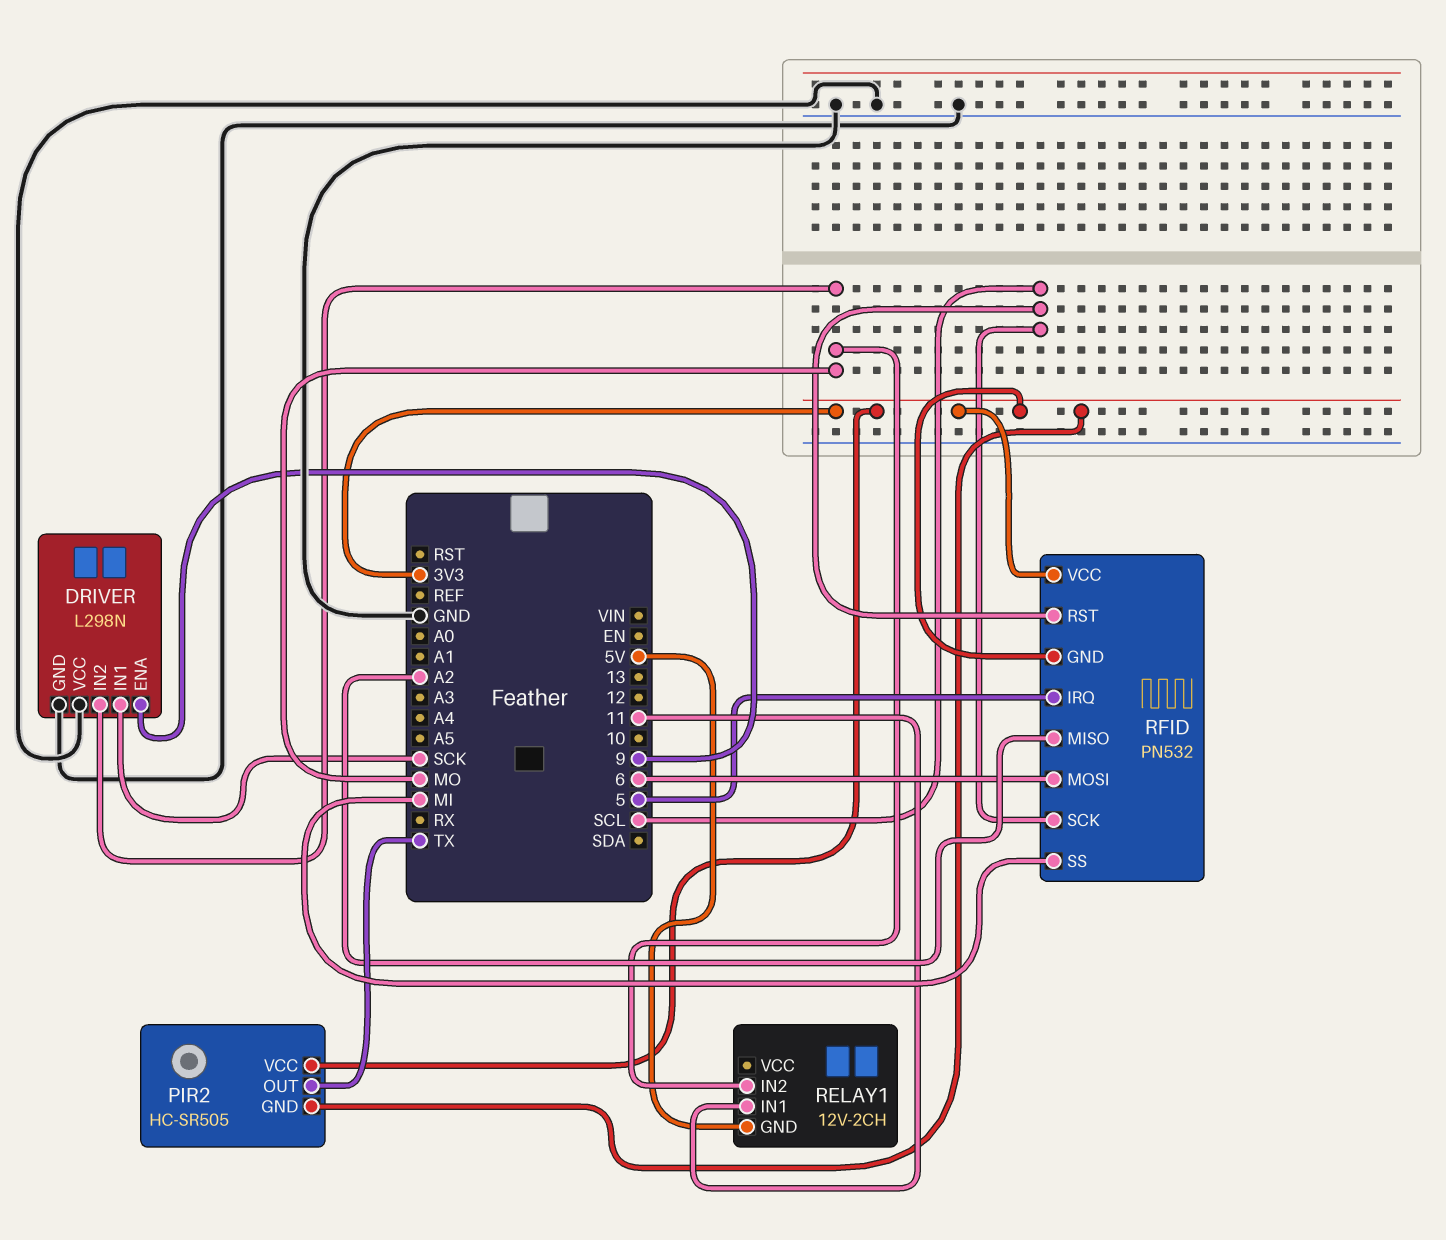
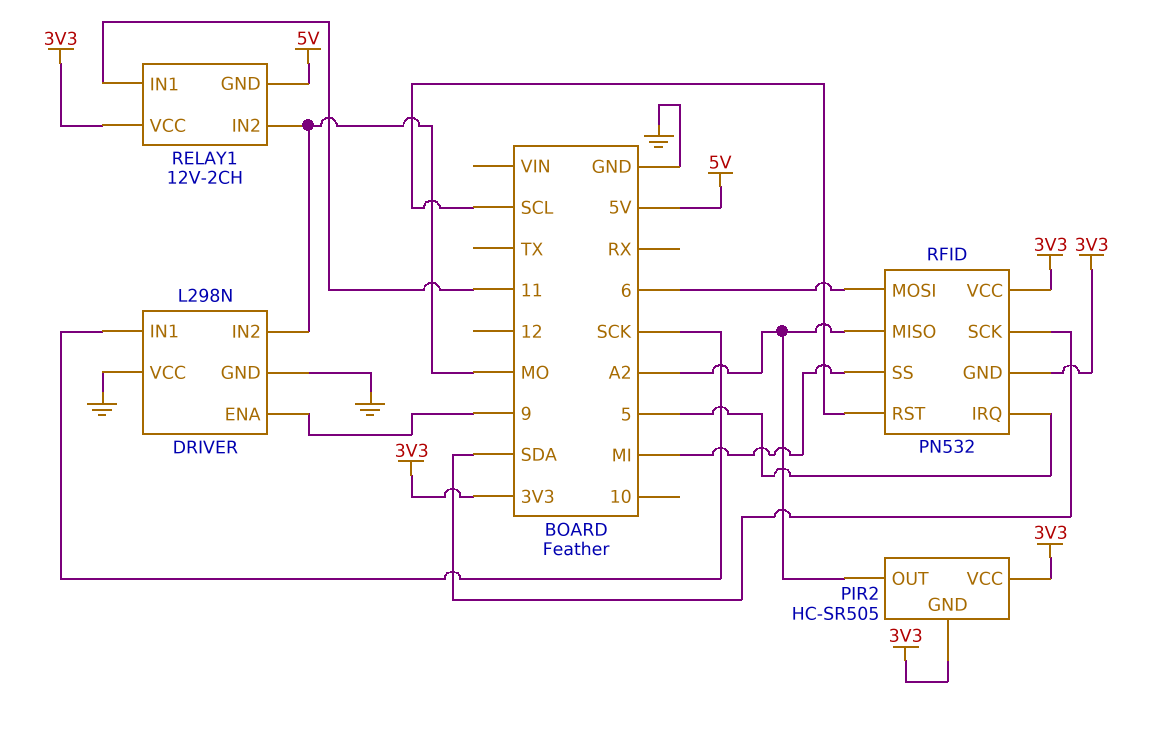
PIR2 pin OUT: TX -> A2
RELAY1 pin VCC: none -> 3V3
RFID pin SCK: SCL -> SDA

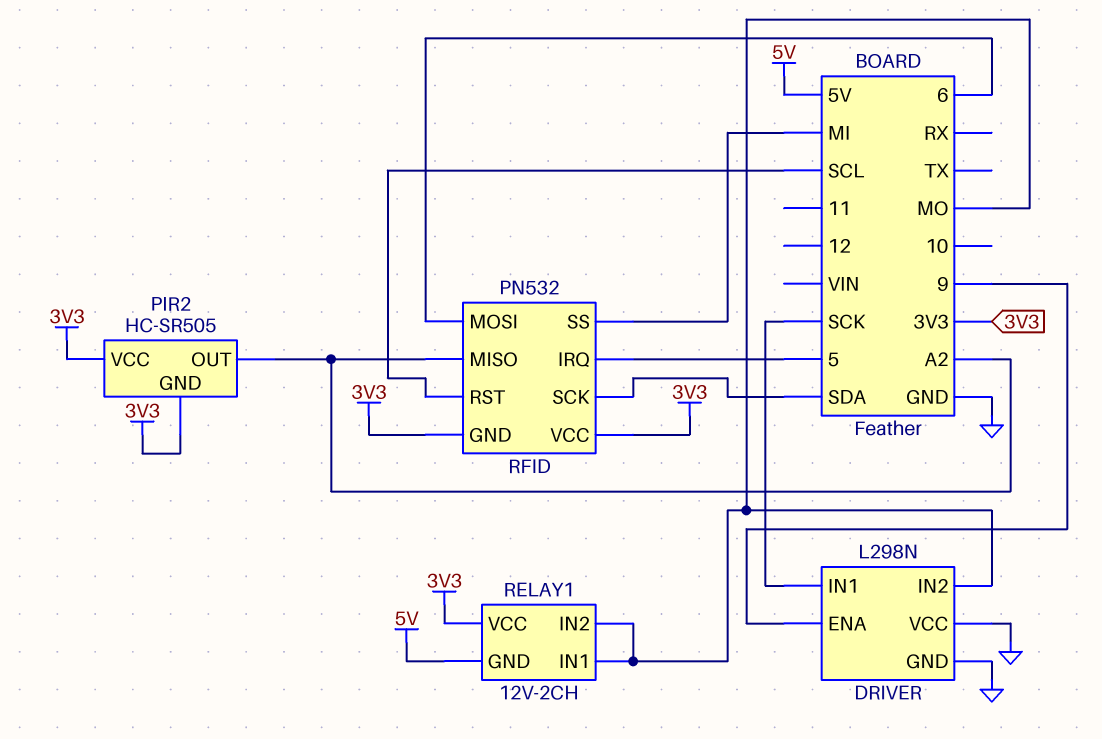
RELAY1 pin IN1: 11 -> MO

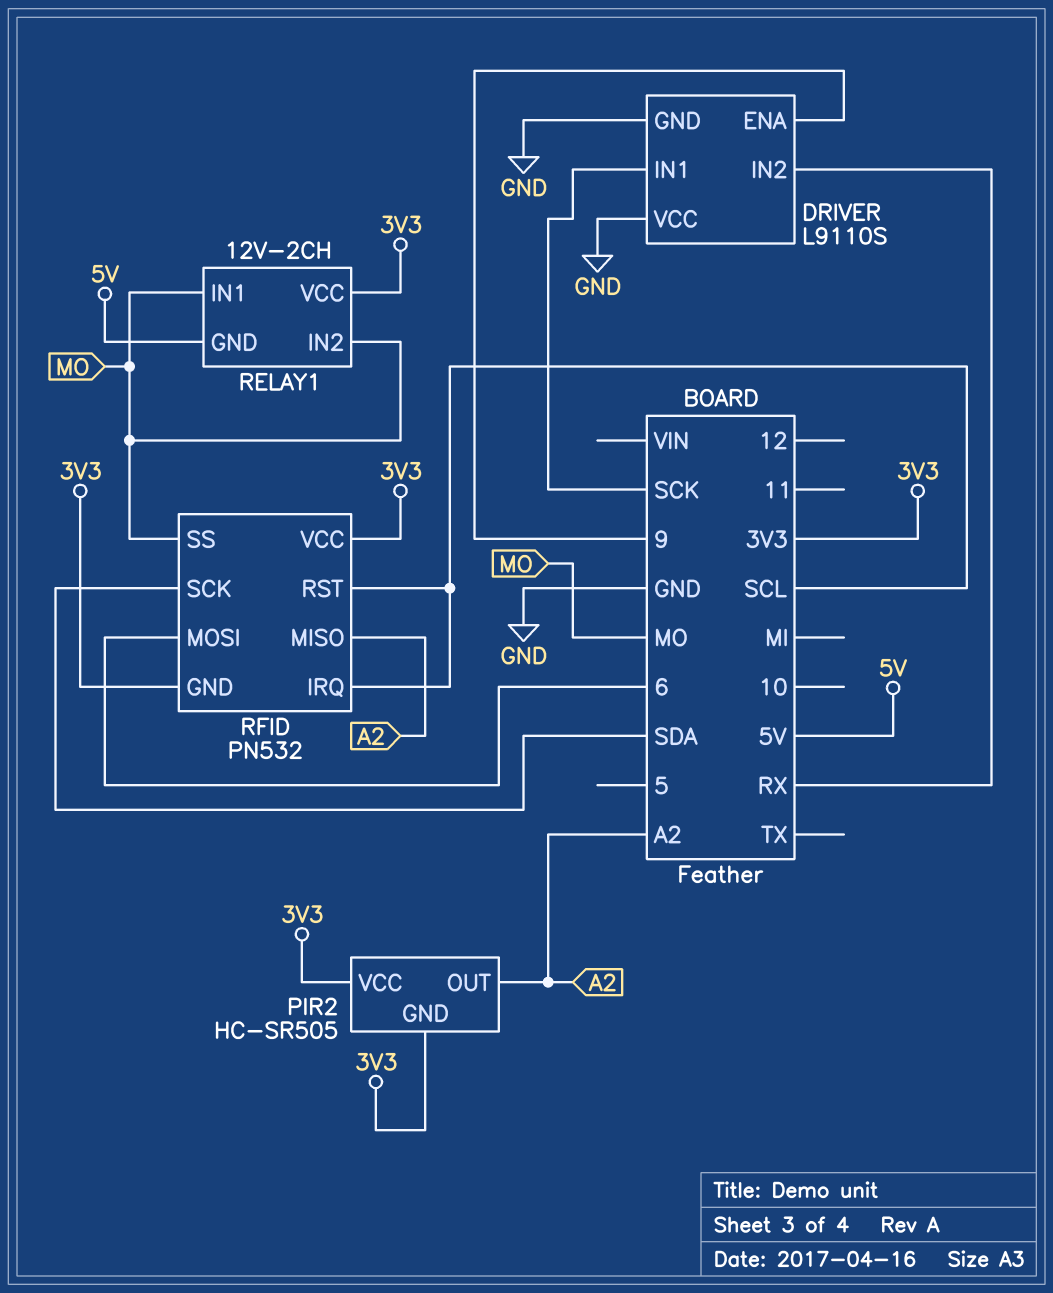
DRIVER: L298N -> L9110S
DRIVER pin IN2: MO -> RX
RFID pin IRQ: 5 -> SCL
RFID pin SS: MI -> MO

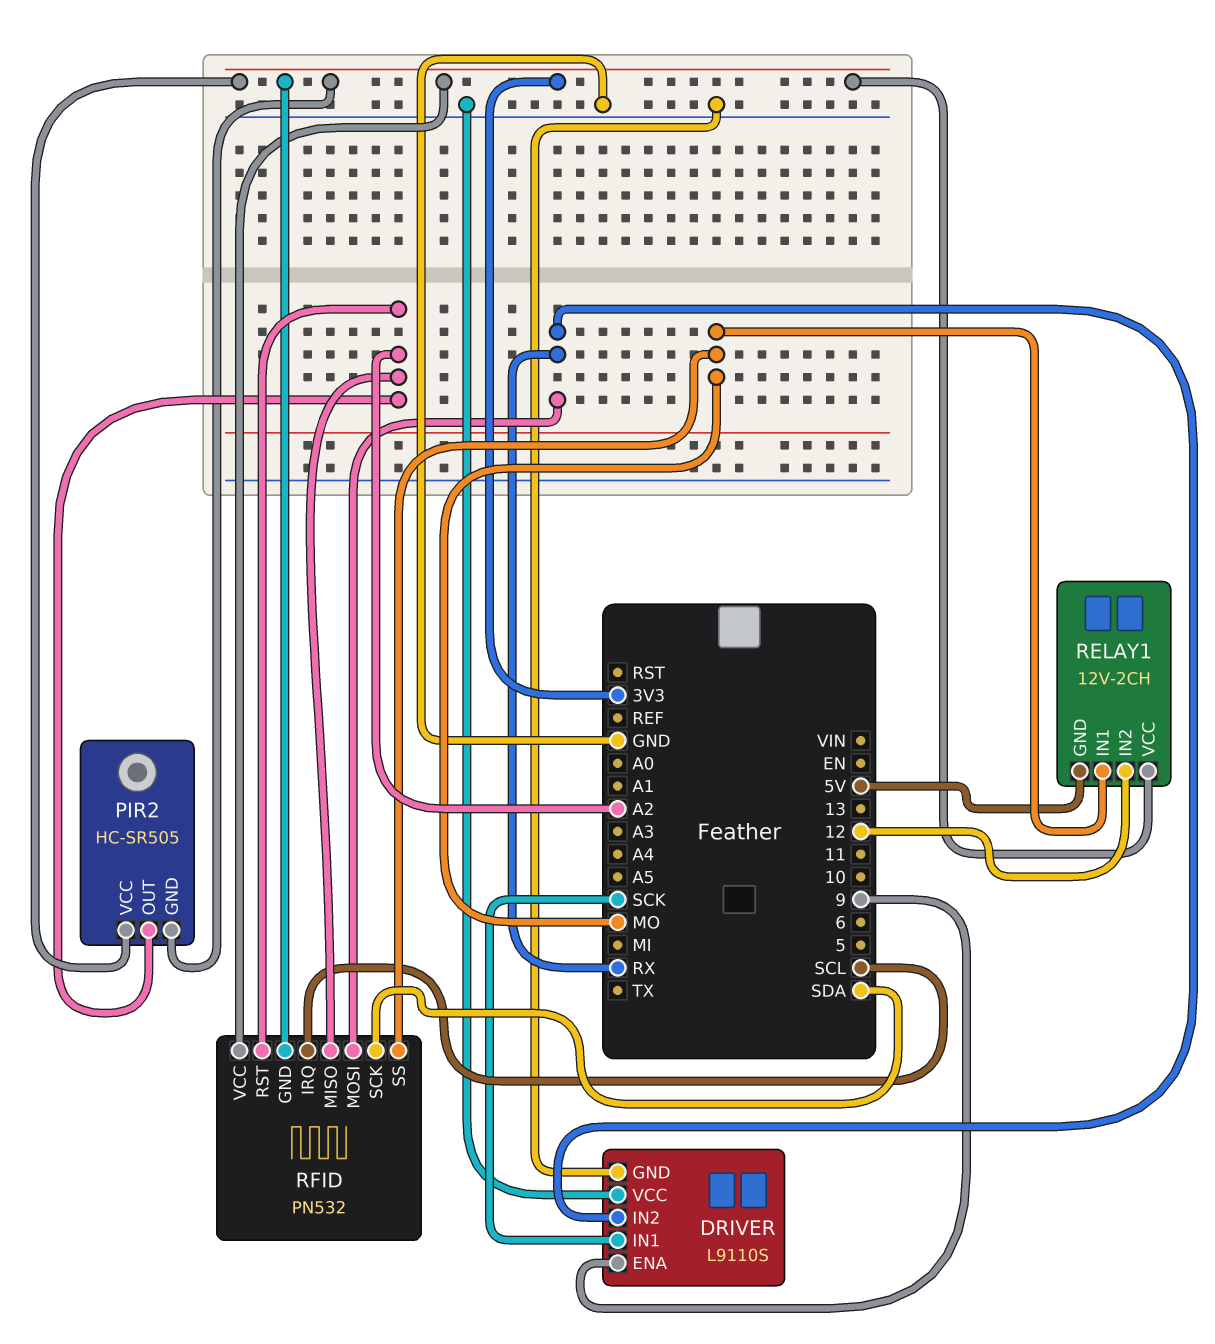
RELAY1 pin IN2: MO -> 12
RFID pin MOSI: 6 -> RX
RFID pin RST: SCL -> A2

